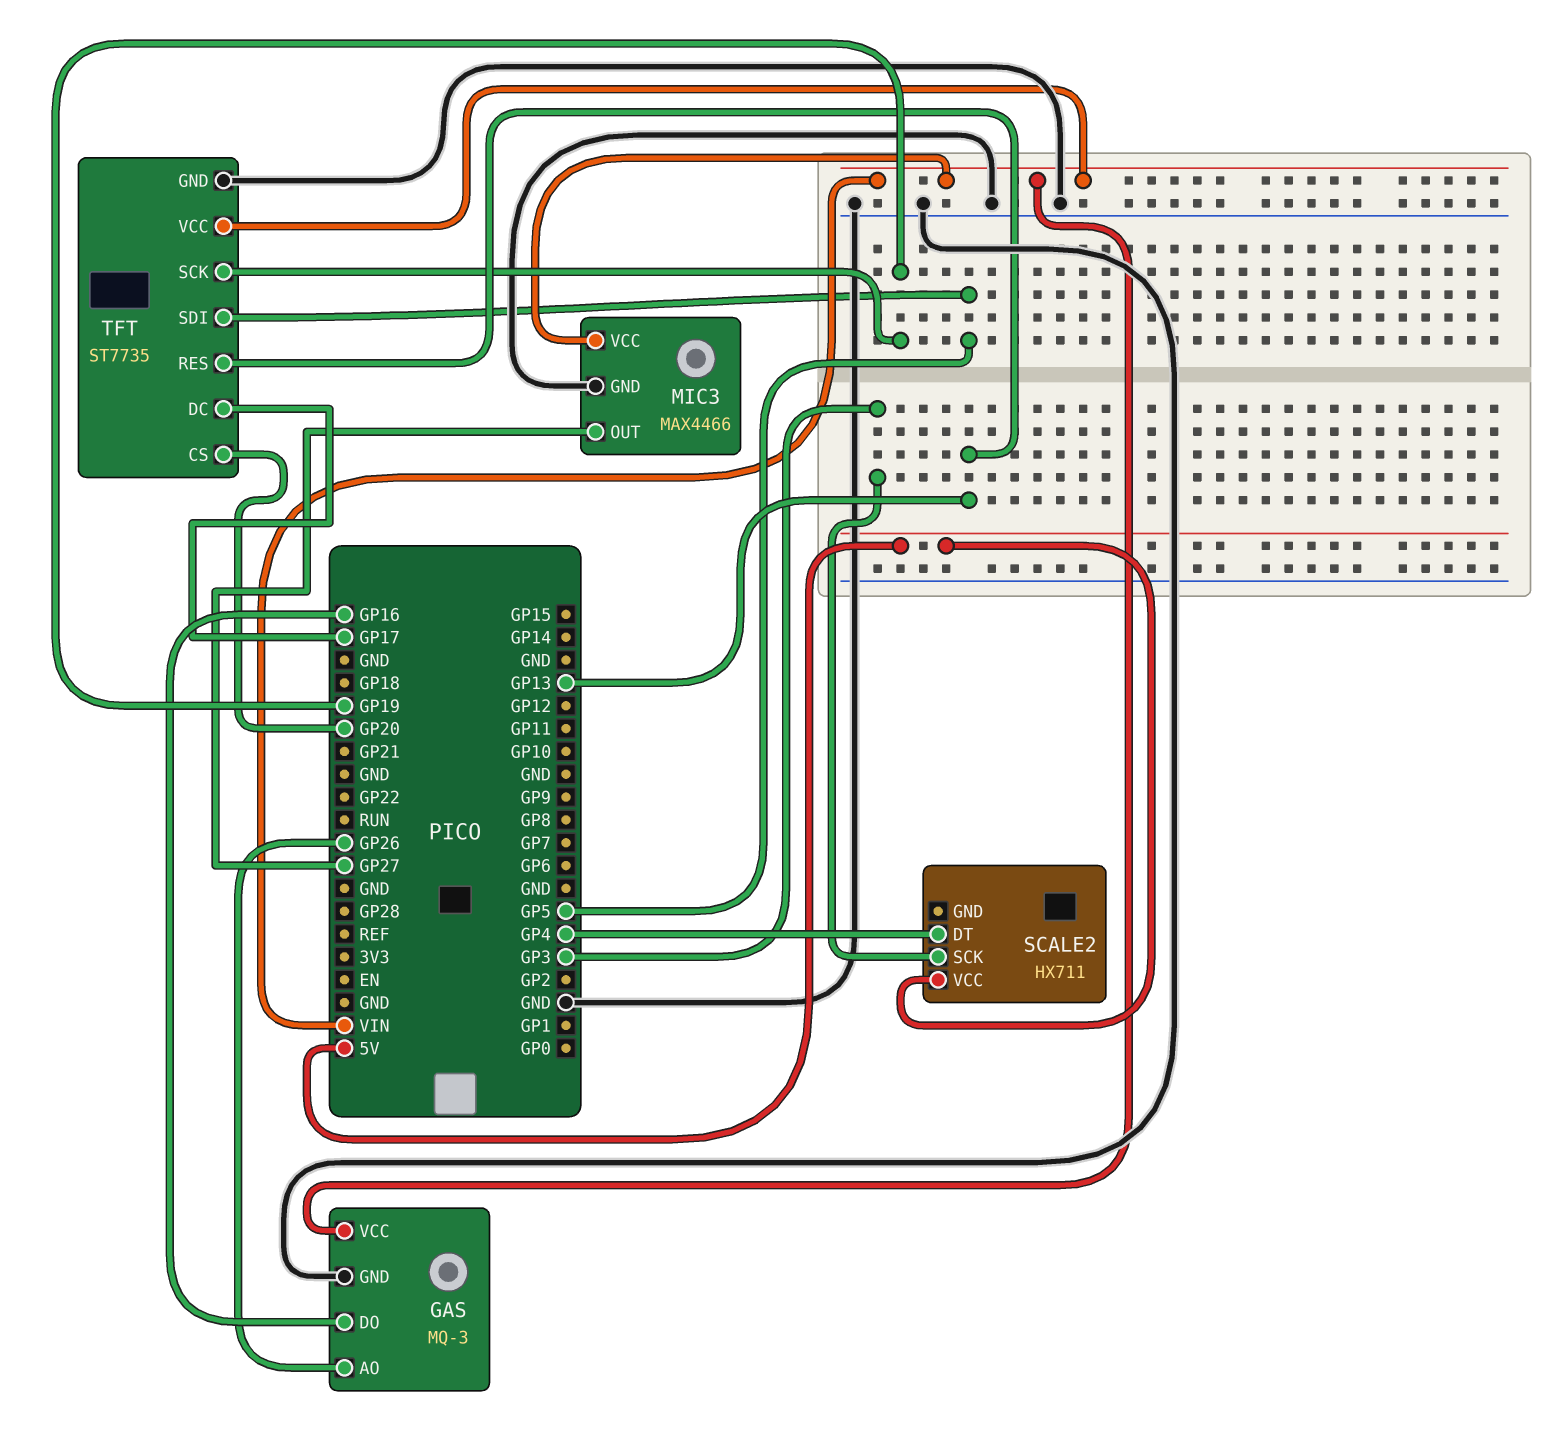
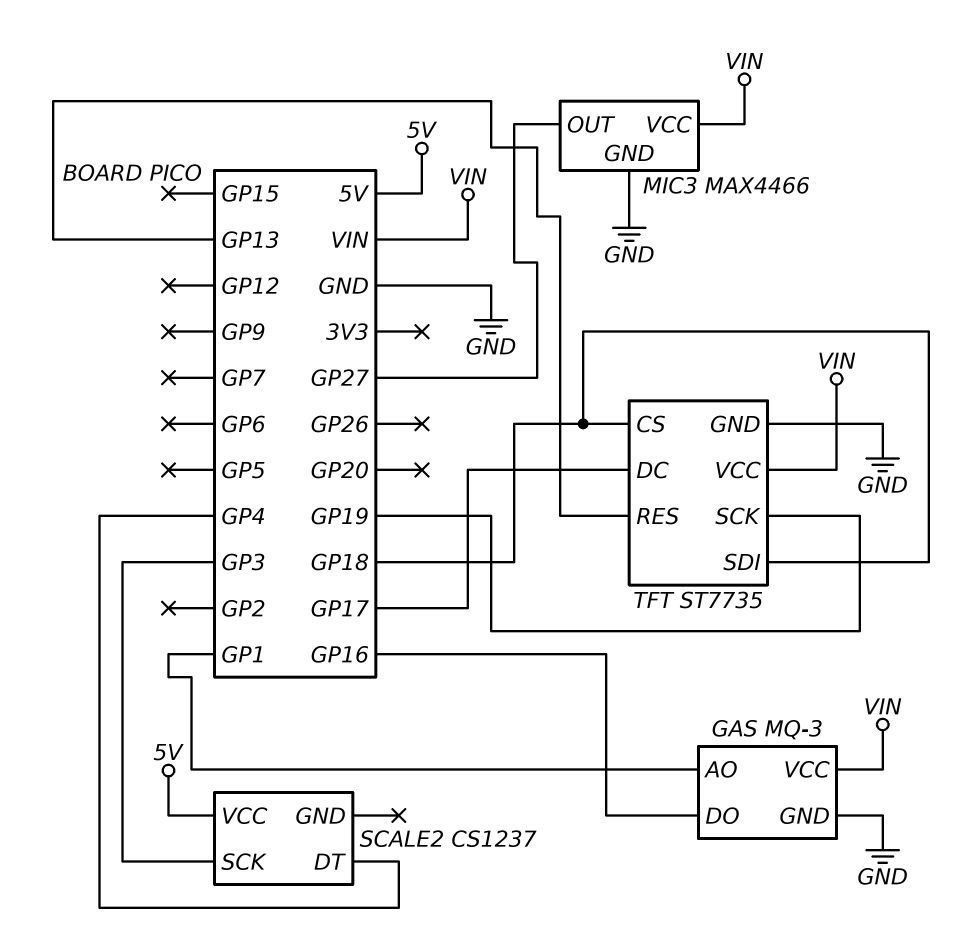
GAS pin AO: GP26 -> GP1
SCALE2: HX711 -> CS1237
TFT pin CS: GP20 -> GP18
TFT pin SDI: GP5 -> GP18

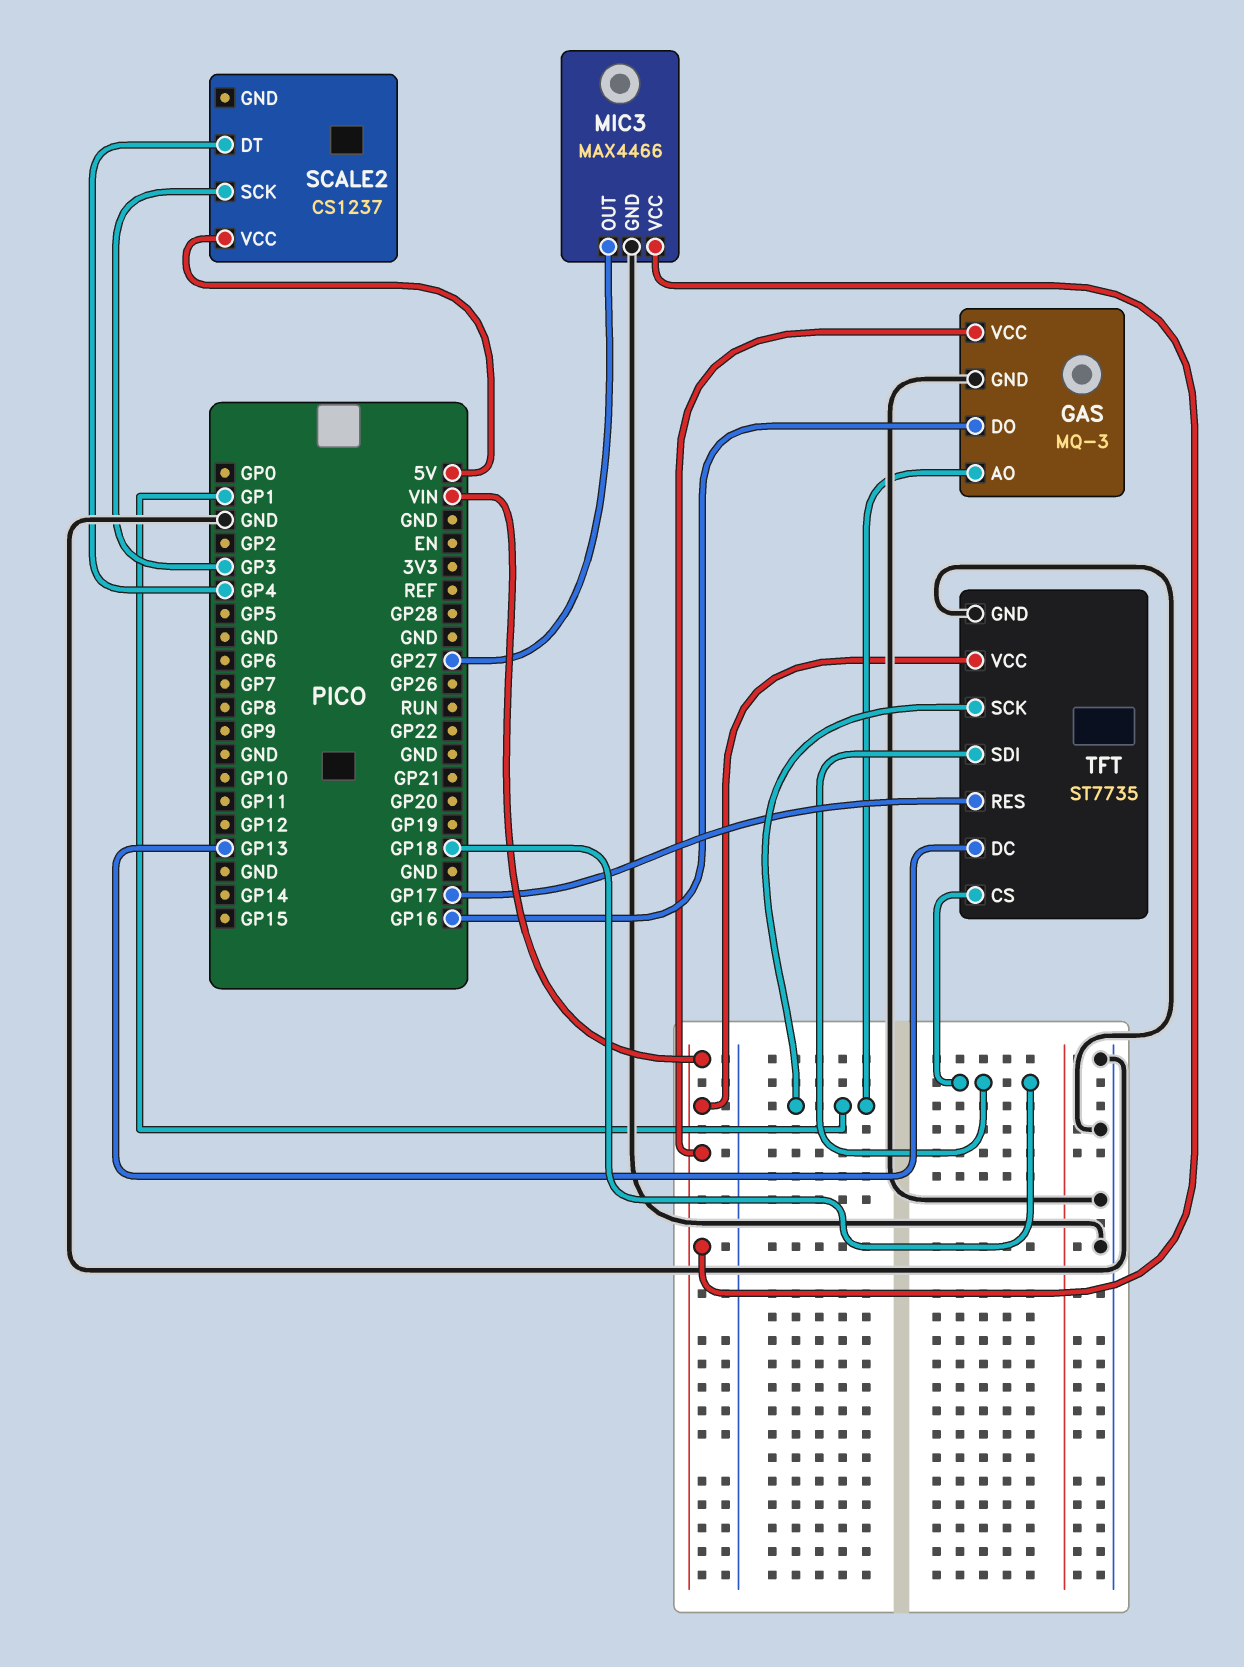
TFT pin DC: GP17 -> GP13
TFT pin RES: GP13 -> GP17
TFT pin SCK: GP19 -> GP1

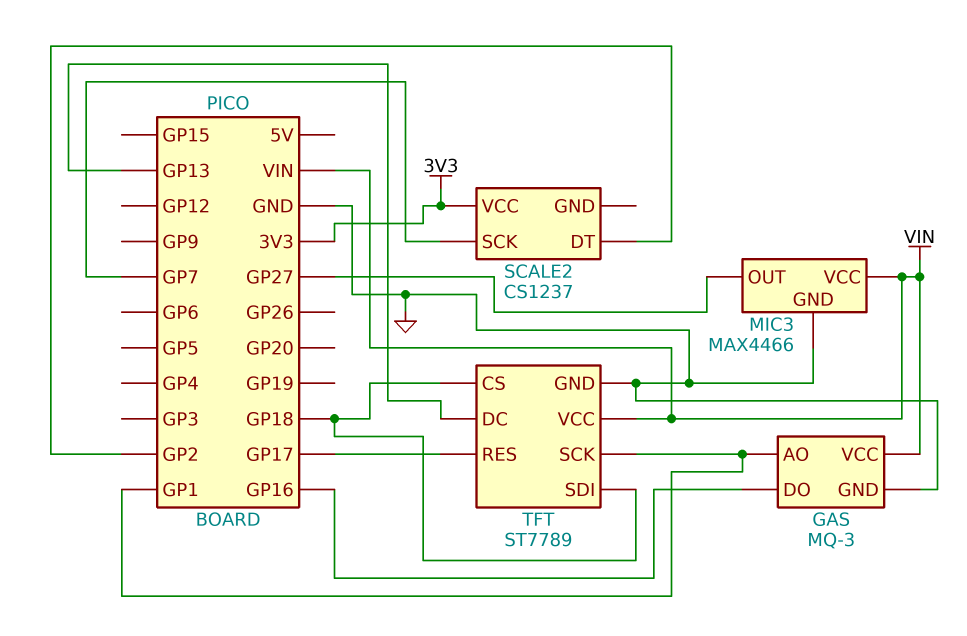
SCALE2 pin DT: GP4 -> GP2
SCALE2 pin SCK: GP3 -> GP7
SCALE2 pin VCC: 5V -> 3V3
TFT: ST7735 -> ST7789

